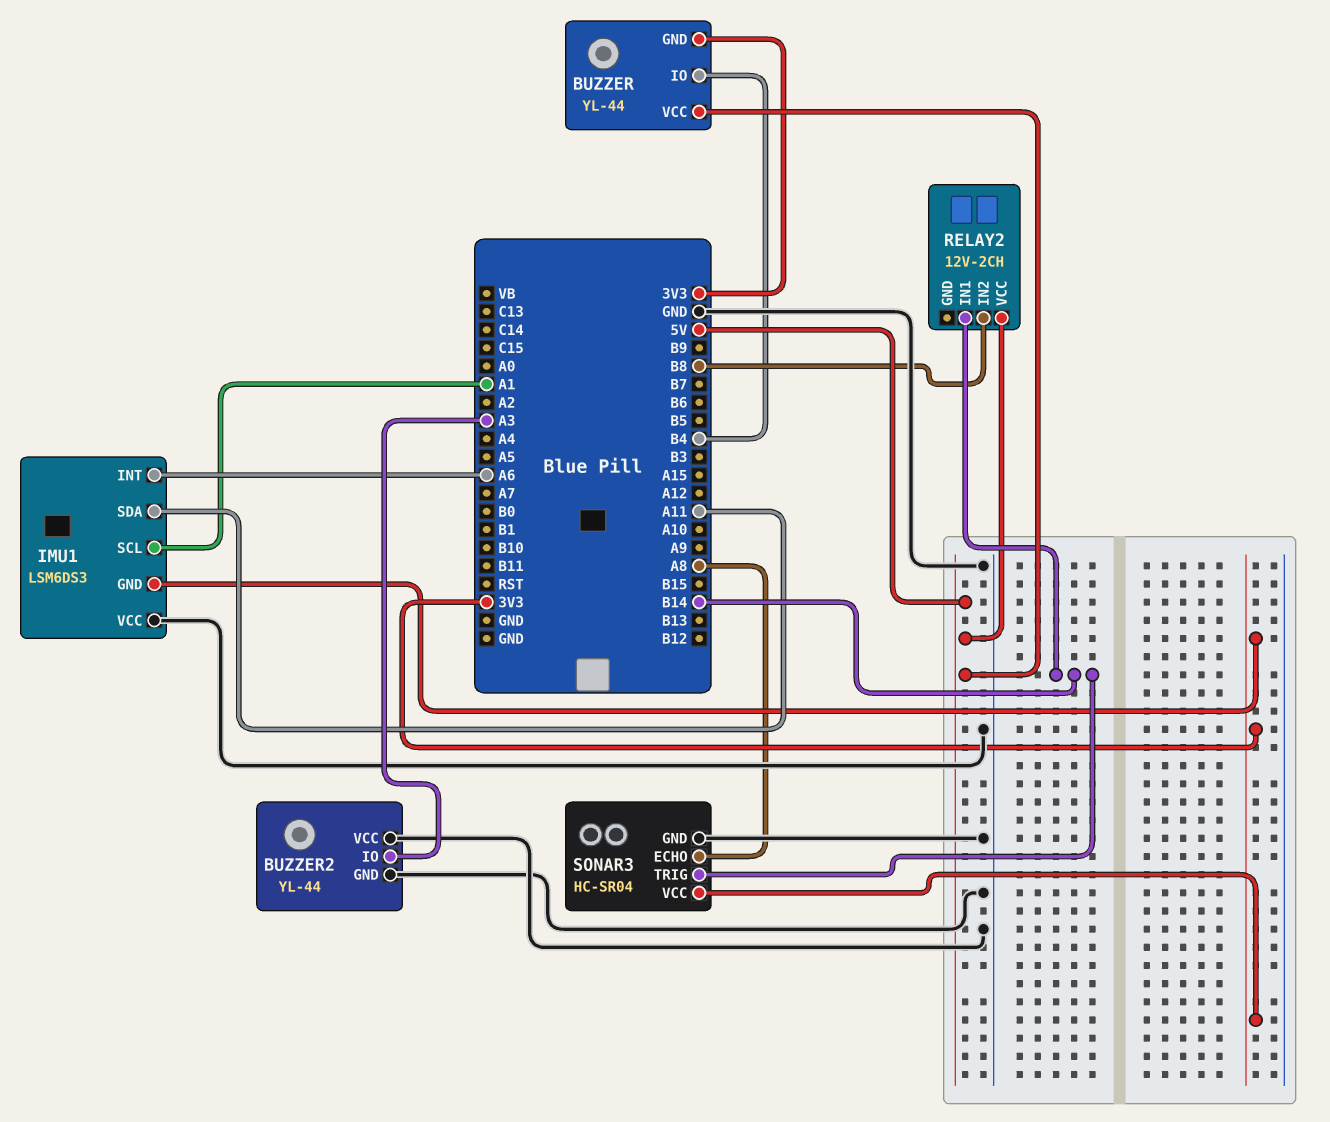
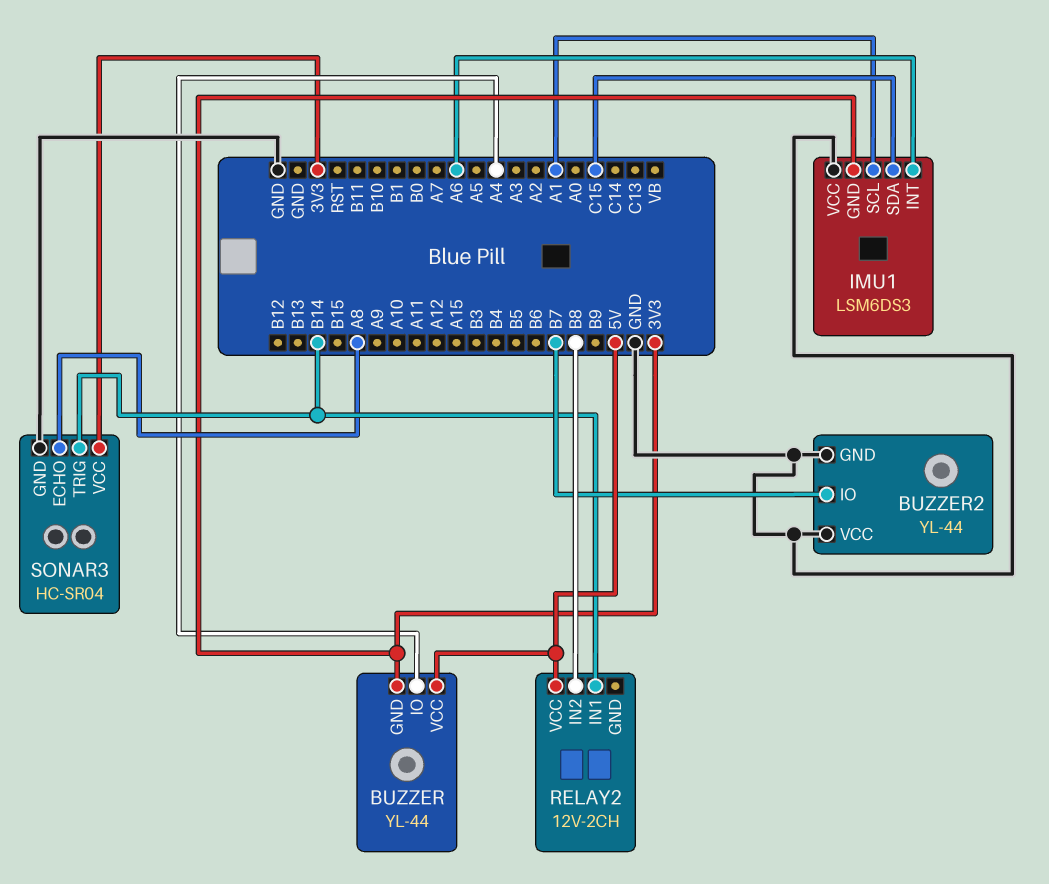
BUZZER pin IO: B4 -> A4
BUZZER2 pin IO: A3 -> B7
IMU1 pin SDA: A11 -> C15

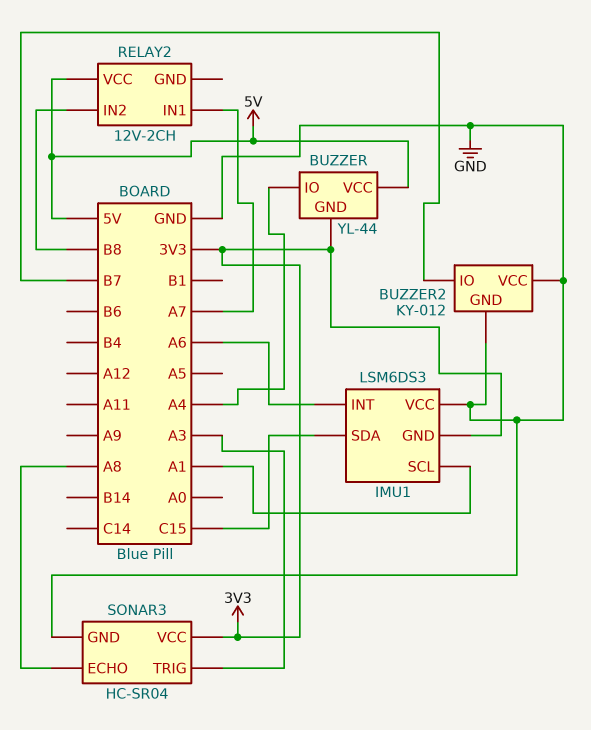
BUZZER2: YL-44 -> KY-012
RELAY2 pin IN1: B14 -> A7
SONAR3 pin TRIG: B14 -> A3

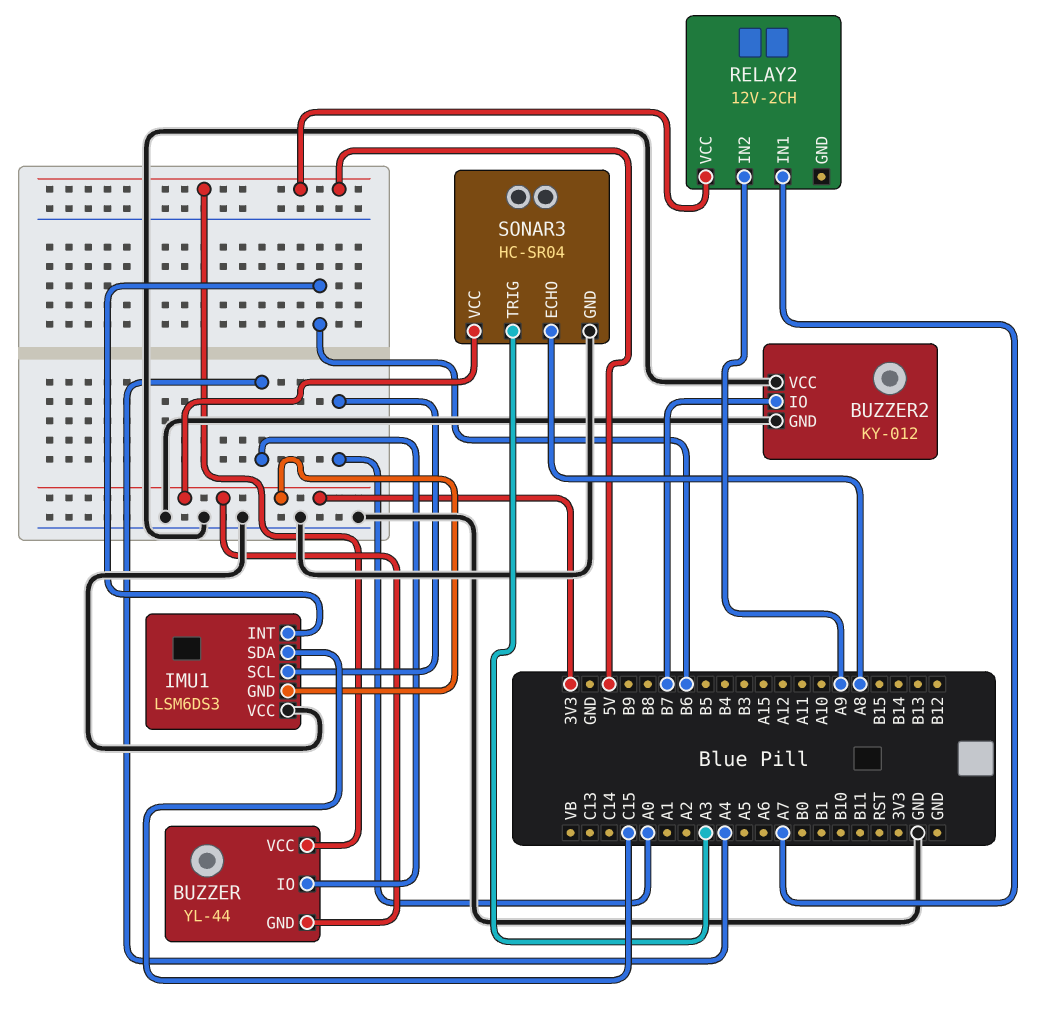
IMU1 pin INT: A6 -> B6
IMU1 pin SCL: A1 -> A0
RELAY2 pin IN2: B8 -> A9

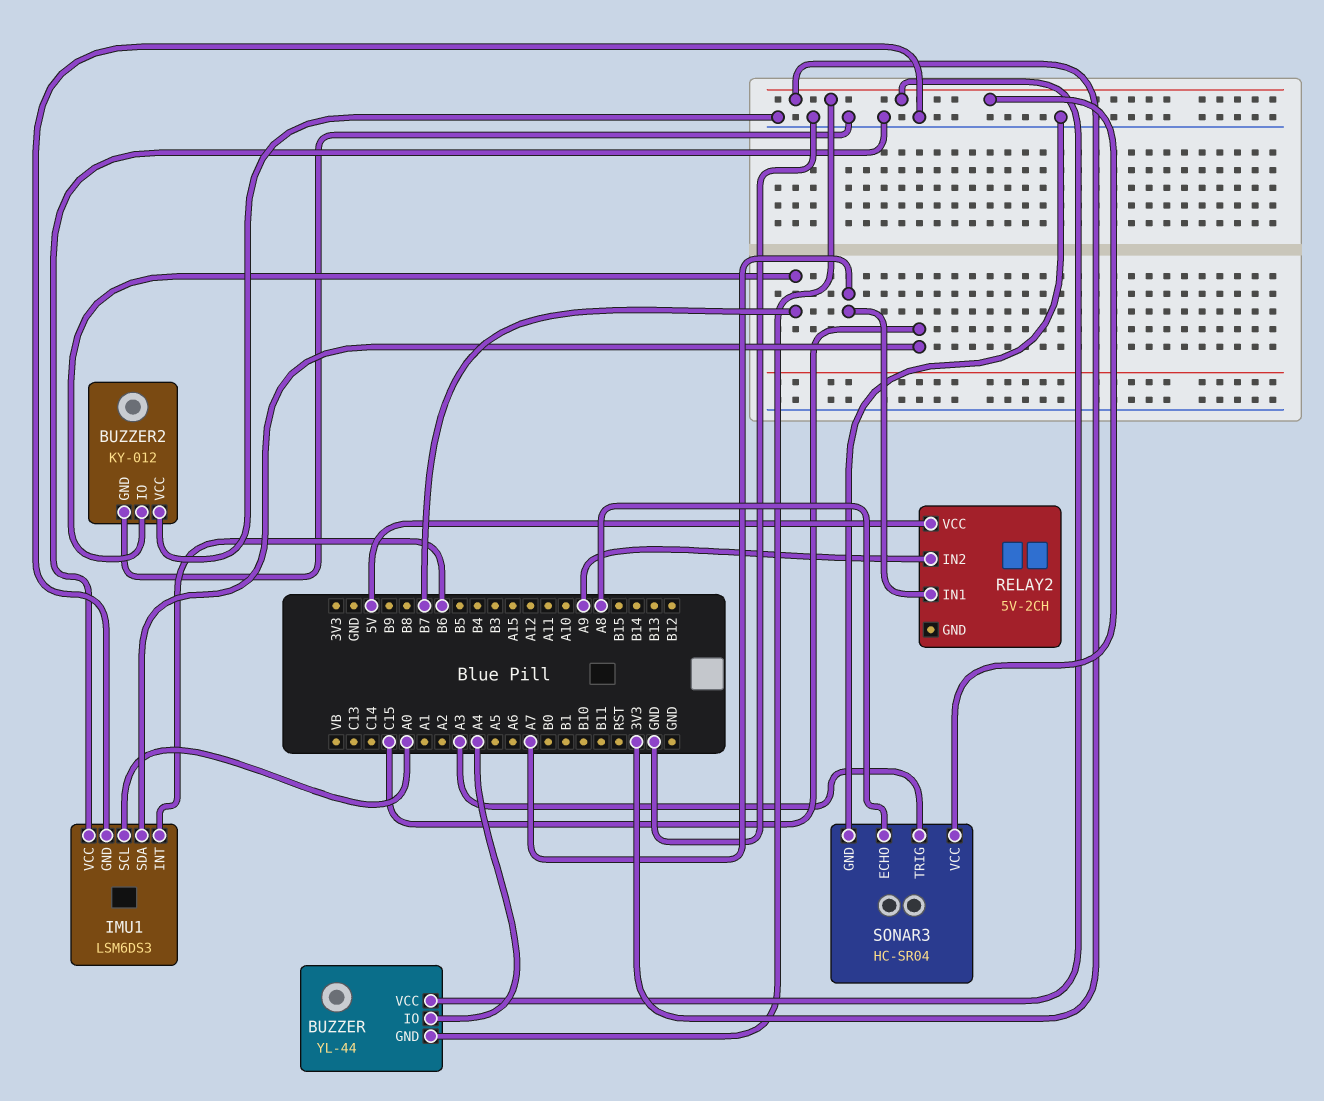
BUZZER pin VCC: 5V -> 3V3
IMU1 pin GND: 3V3 -> GND
RELAY2: 12V-2CH -> 5V-2CH

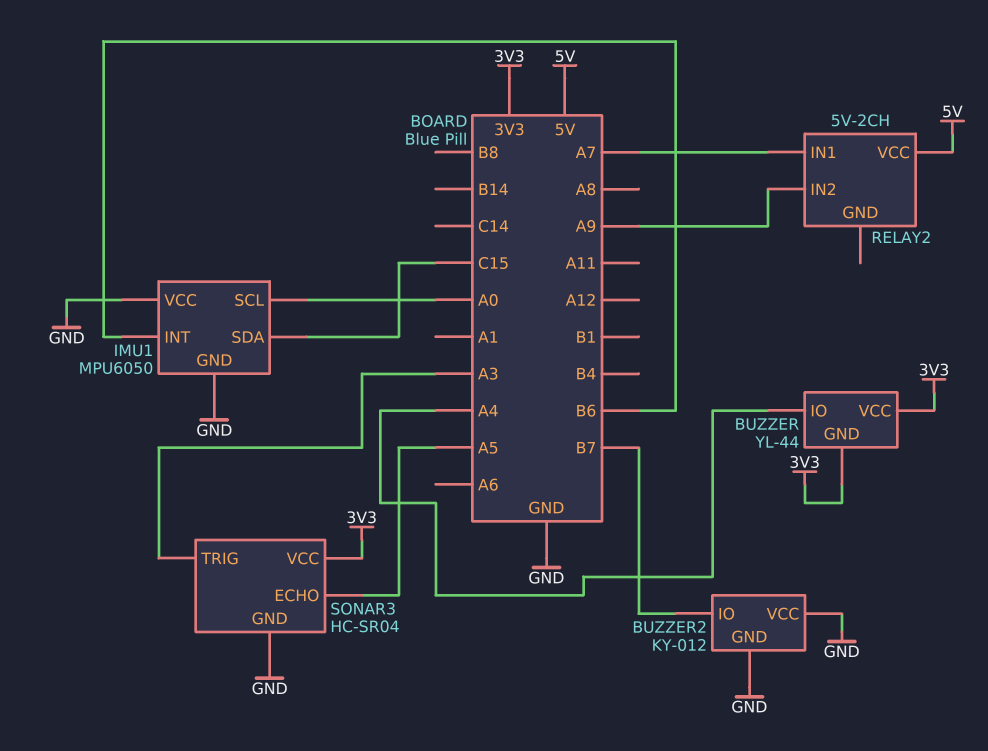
IMU1: LSM6DS3 -> MPU6050
SONAR3 pin ECHO: A8 -> A5

